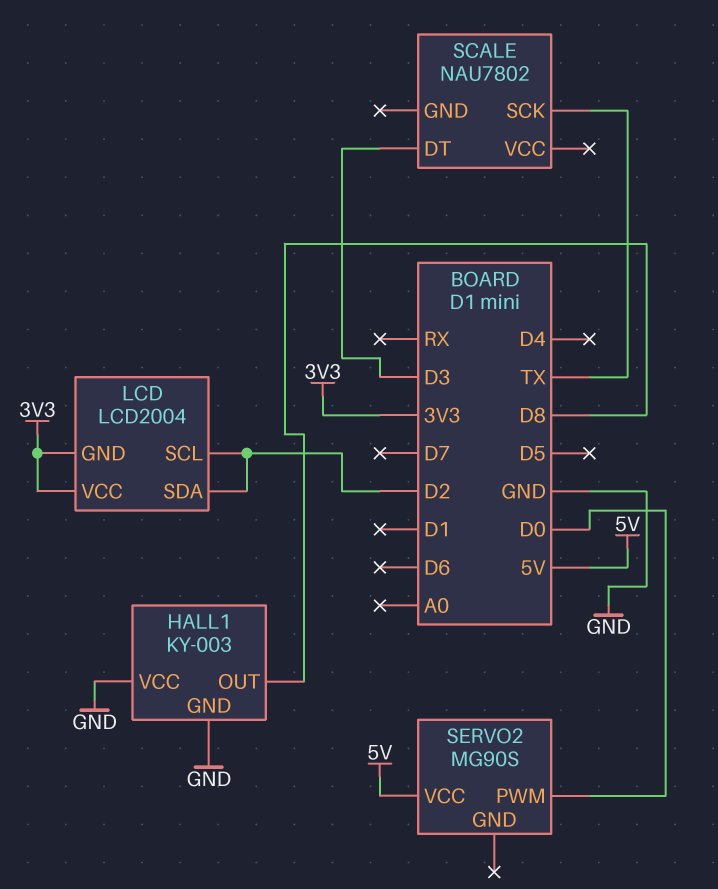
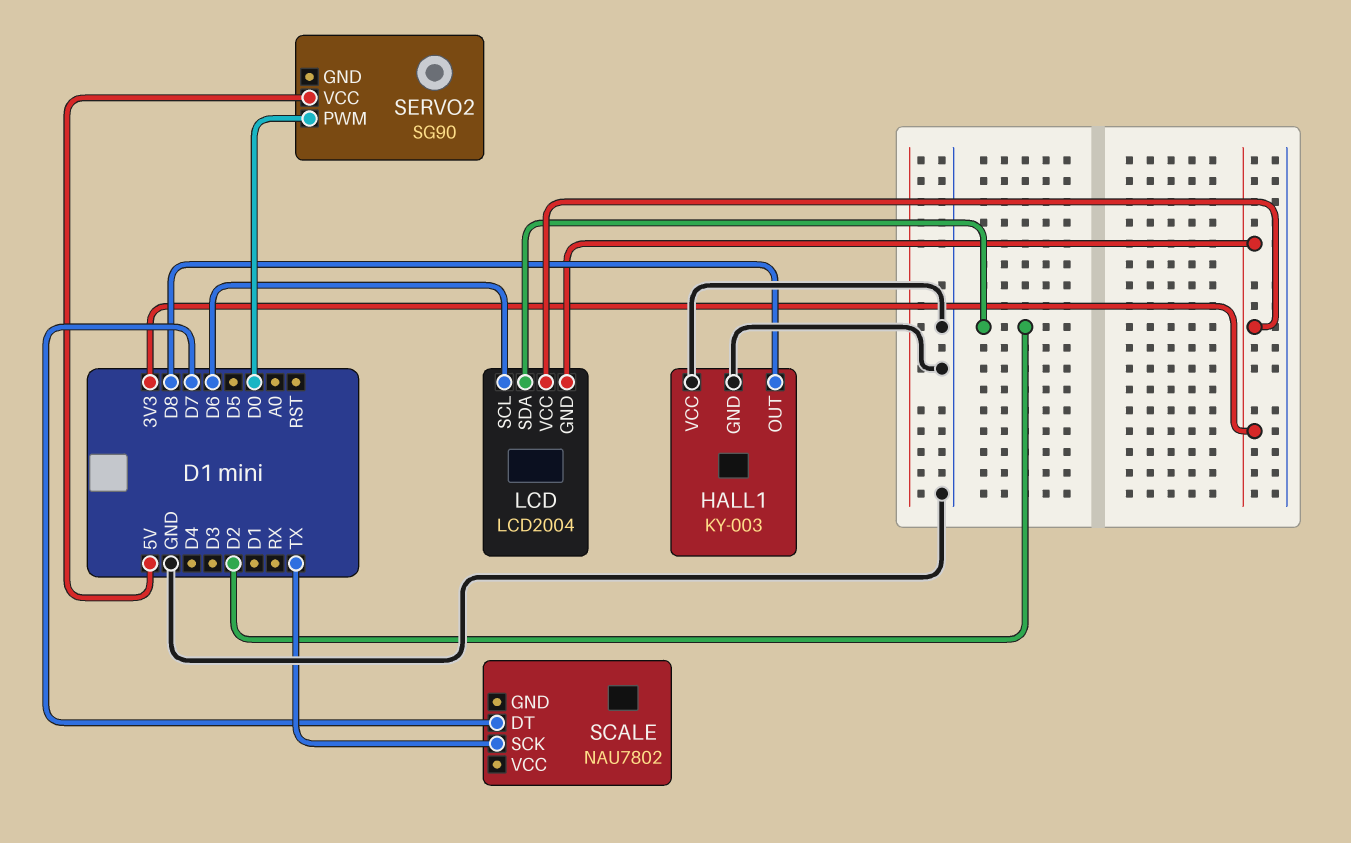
LCD pin SCL: D2 -> D6
SCALE pin DT: D3 -> D7
SERVO2: MG90S -> SG90

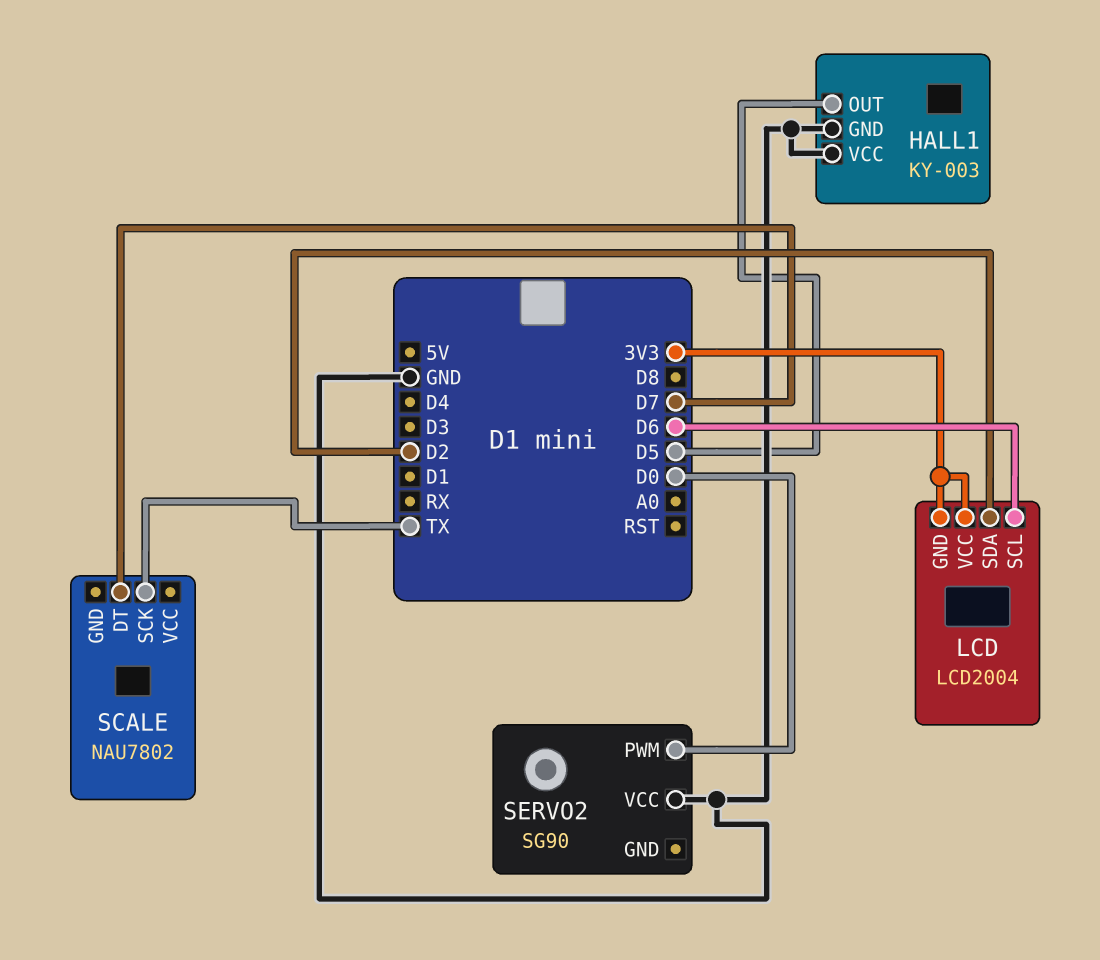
HALL1 pin OUT: D8 -> D5
SERVO2 pin VCC: 5V -> GND

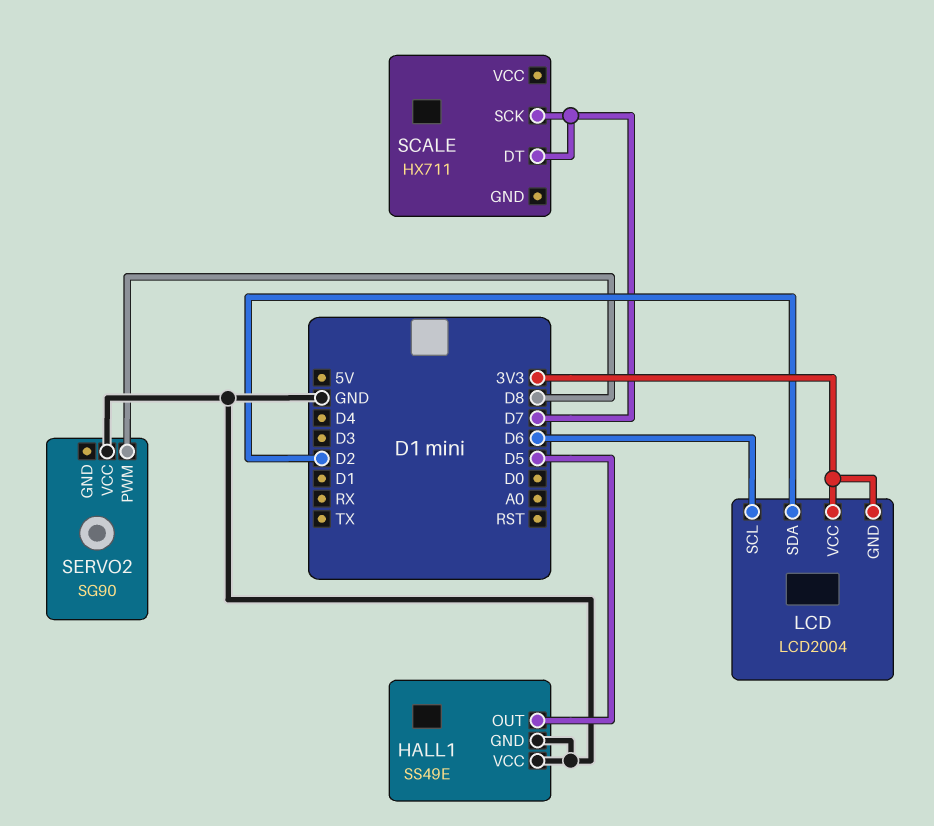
HALL1: KY-003 -> SS49E
SCALE: NAU7802 -> HX711
SCALE pin SCK: TX -> D7
SERVO2 pin PWM: D0 -> D8

